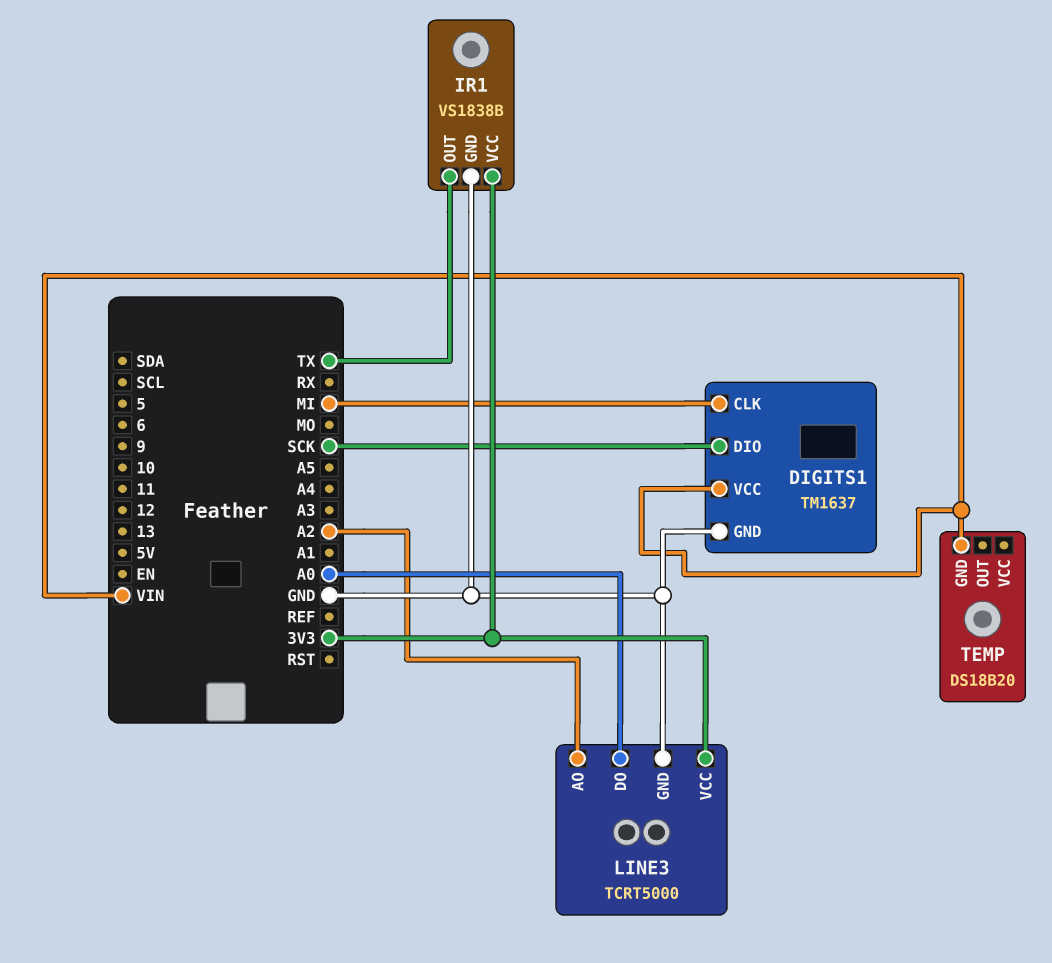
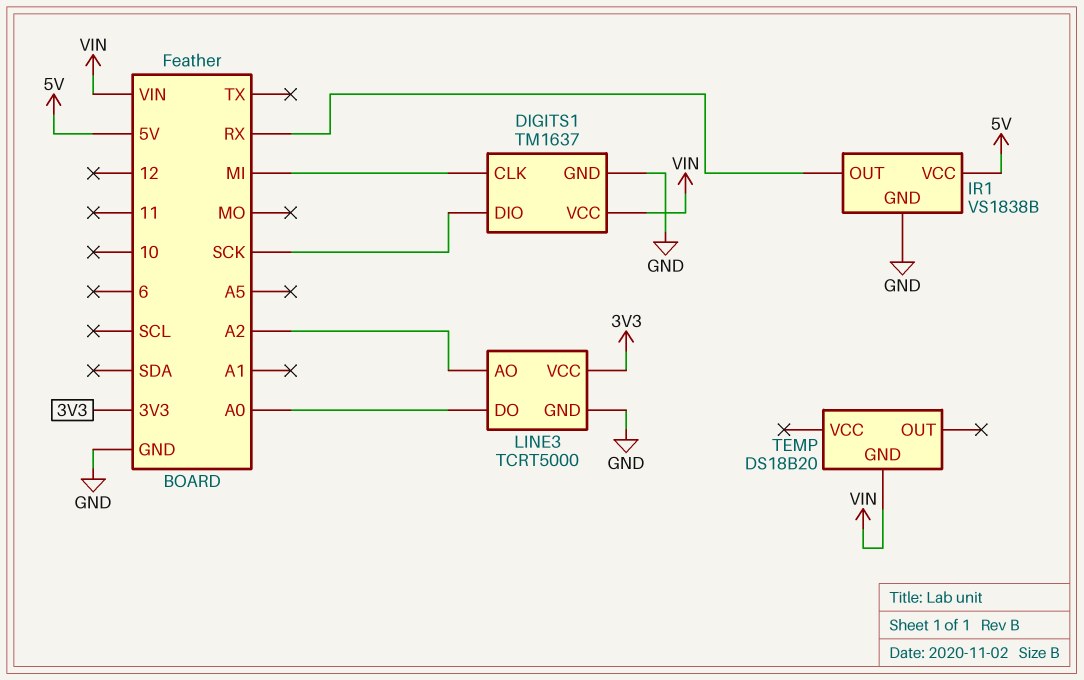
IR1 pin OUT: TX -> RX
IR1 pin VCC: 3V3 -> 5V

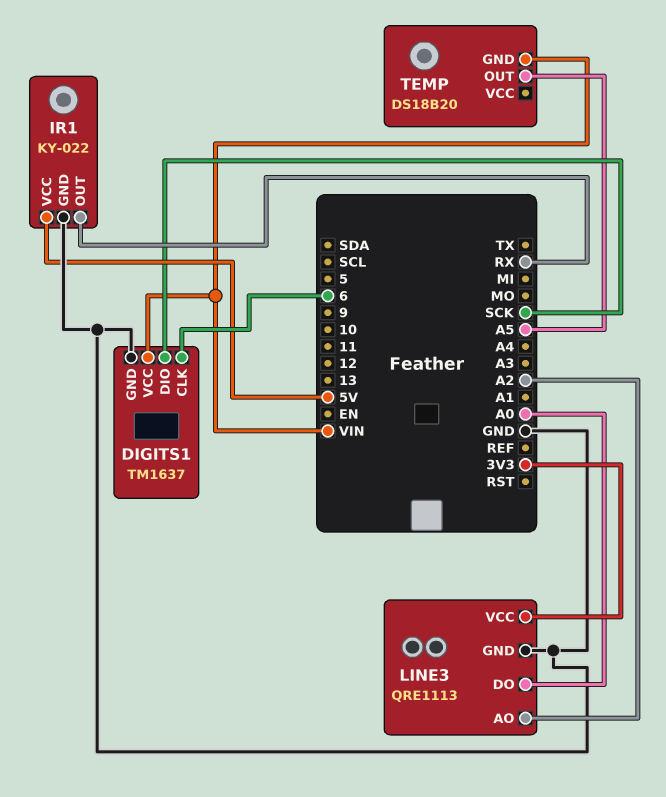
DIGITS1 pin CLK: MI -> 6
IR1: VS1838B -> KY-022
LINE3: TCRT5000 -> QRE1113
TEMP pin OUT: none -> A5

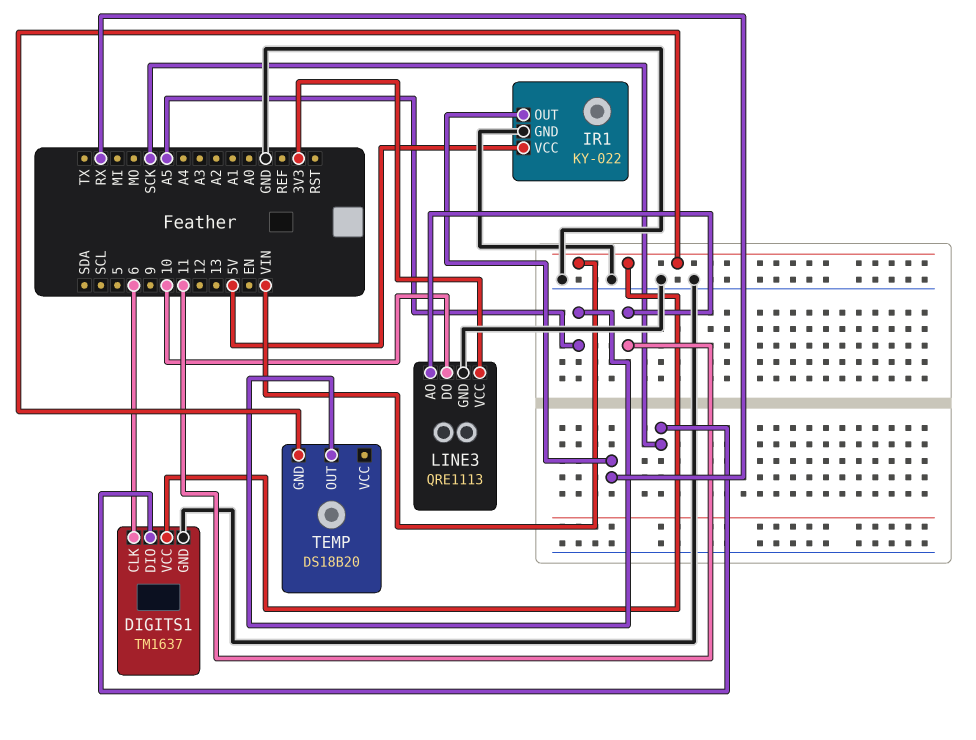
LINE3 pin AO: A2 -> 11
LINE3 pin DO: A0 -> 10

